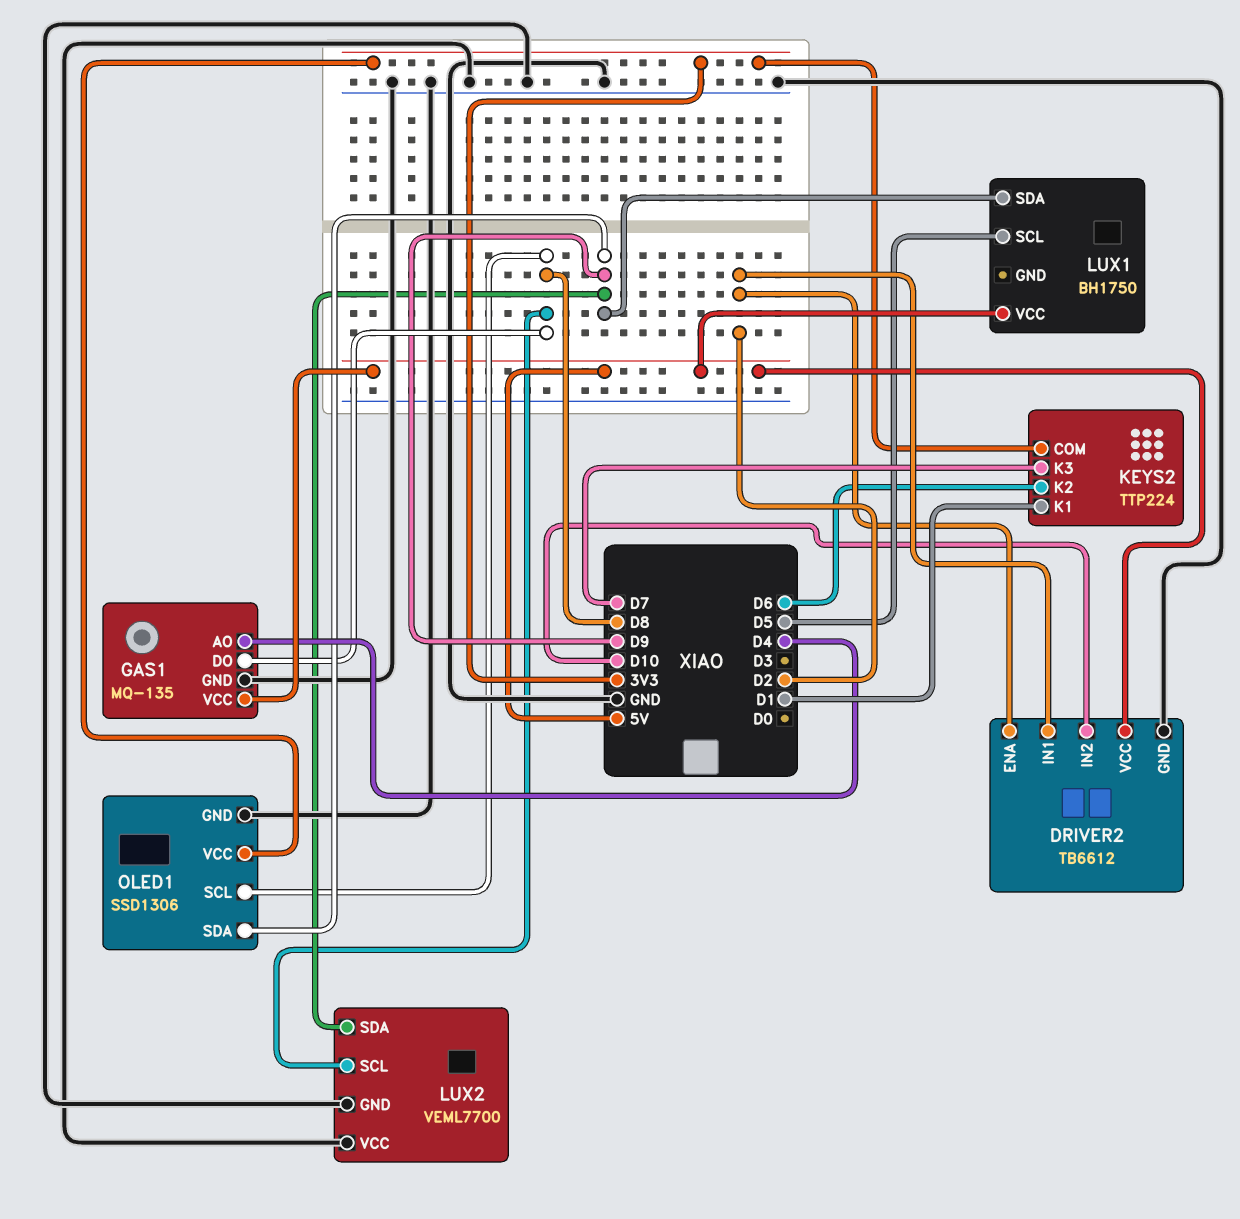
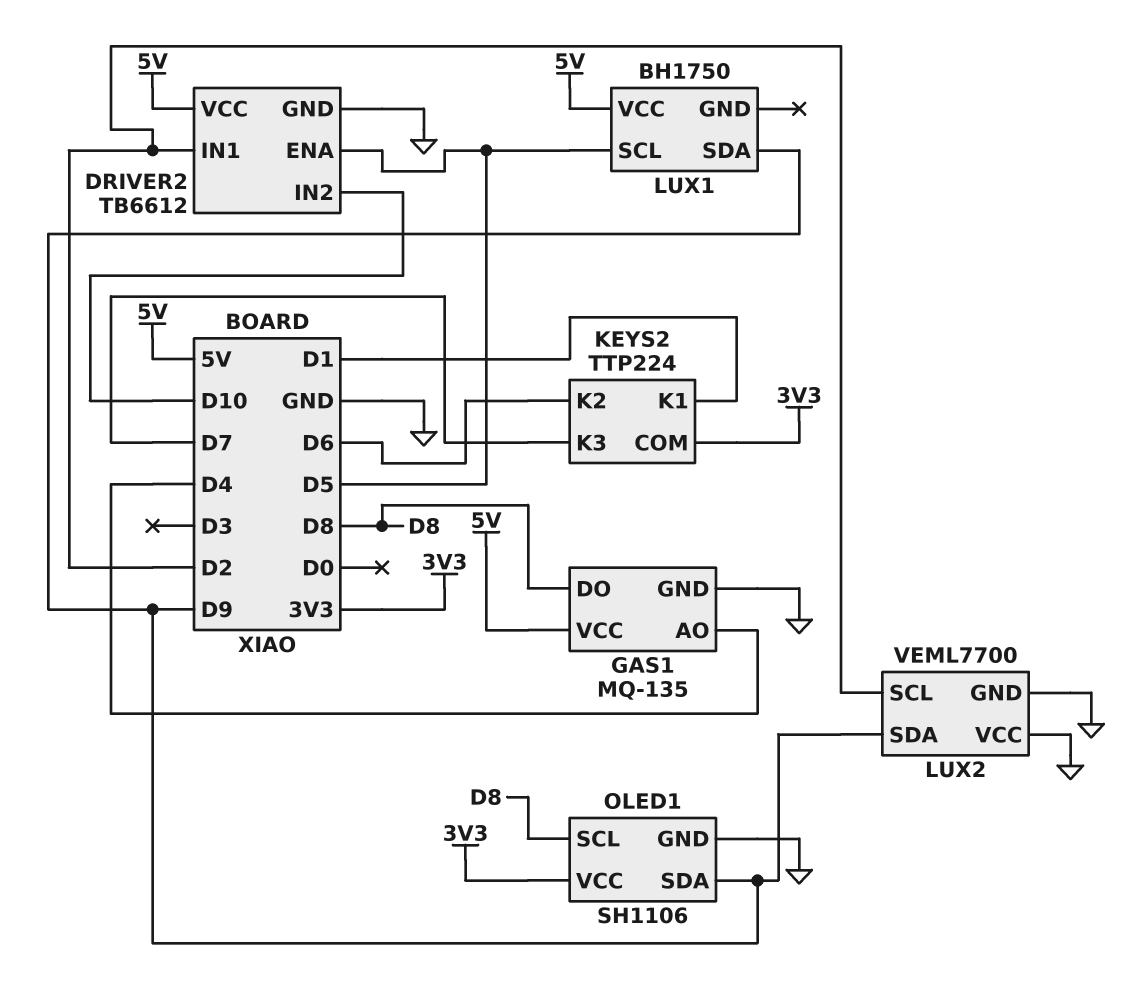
DRIVER2 pin ENA: D2 -> D5
LUX2 pin SCL: D8 -> D2
OLED1: SSD1306 -> SH1106

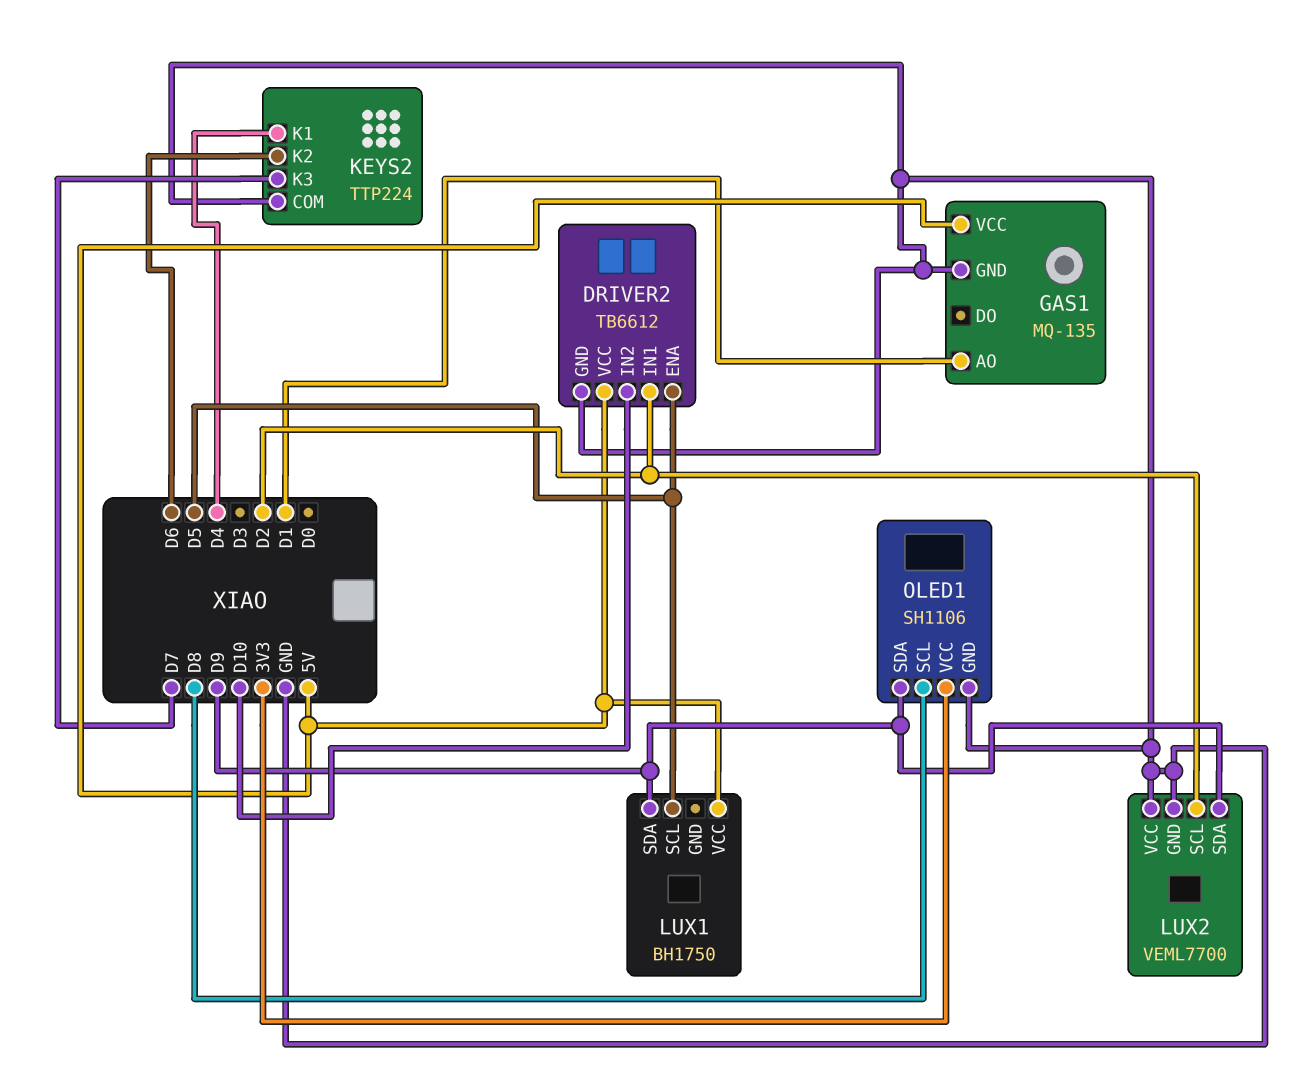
GAS1 pin AO: D4 -> D1
GAS1 pin DO: D8 -> none
KEYS2 pin COM: 3V3 -> GND
KEYS2 pin K1: D1 -> D4

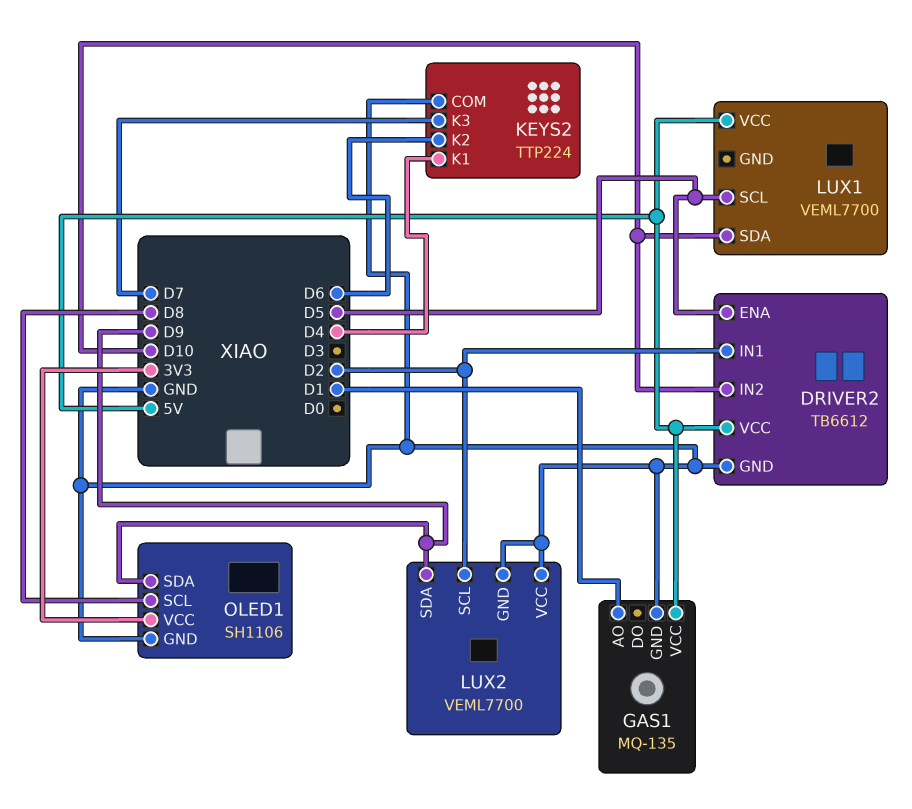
LUX1: BH1750 -> VEML7700
LUX1 pin SDA: D9 -> D10

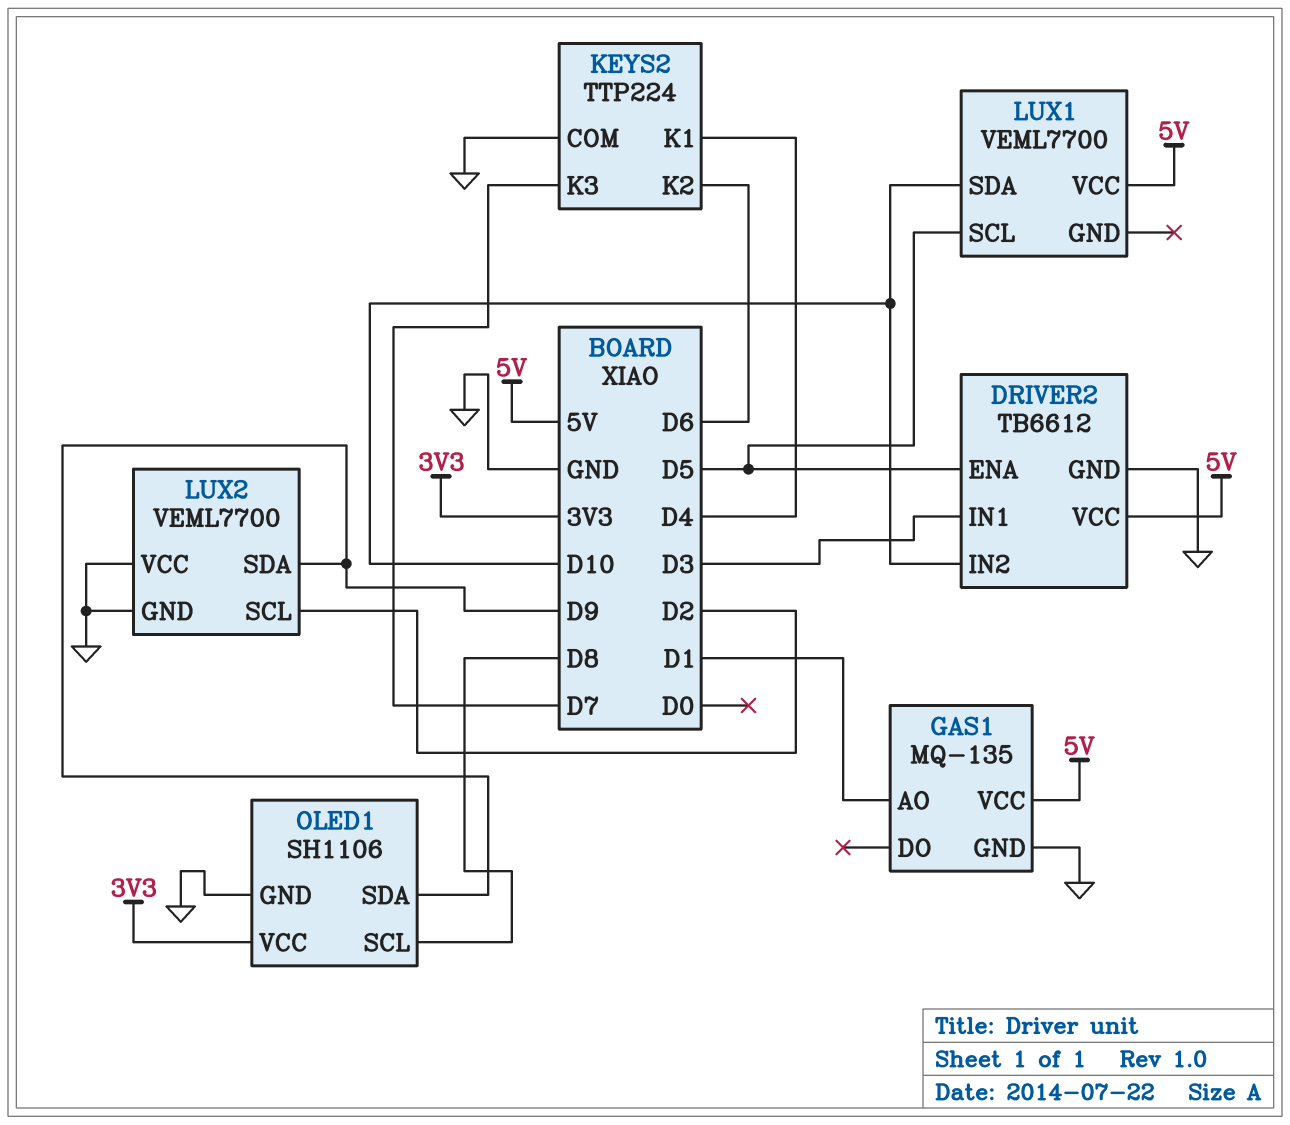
DRIVER2 pin IN1: D2 -> D3

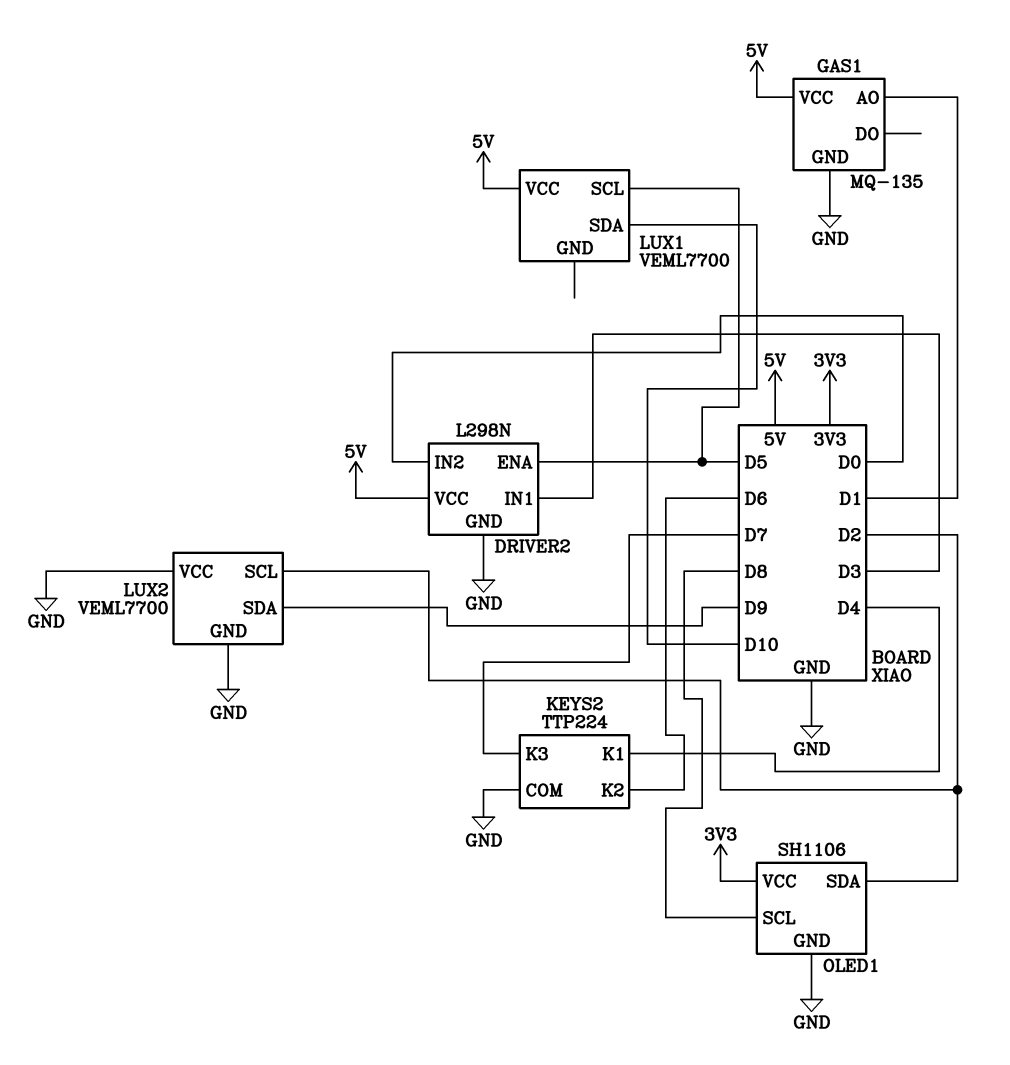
DRIVER2: TB6612 -> L298N
DRIVER2 pin IN2: D10 -> D0
OLED1 pin SDA: D9 -> D2

